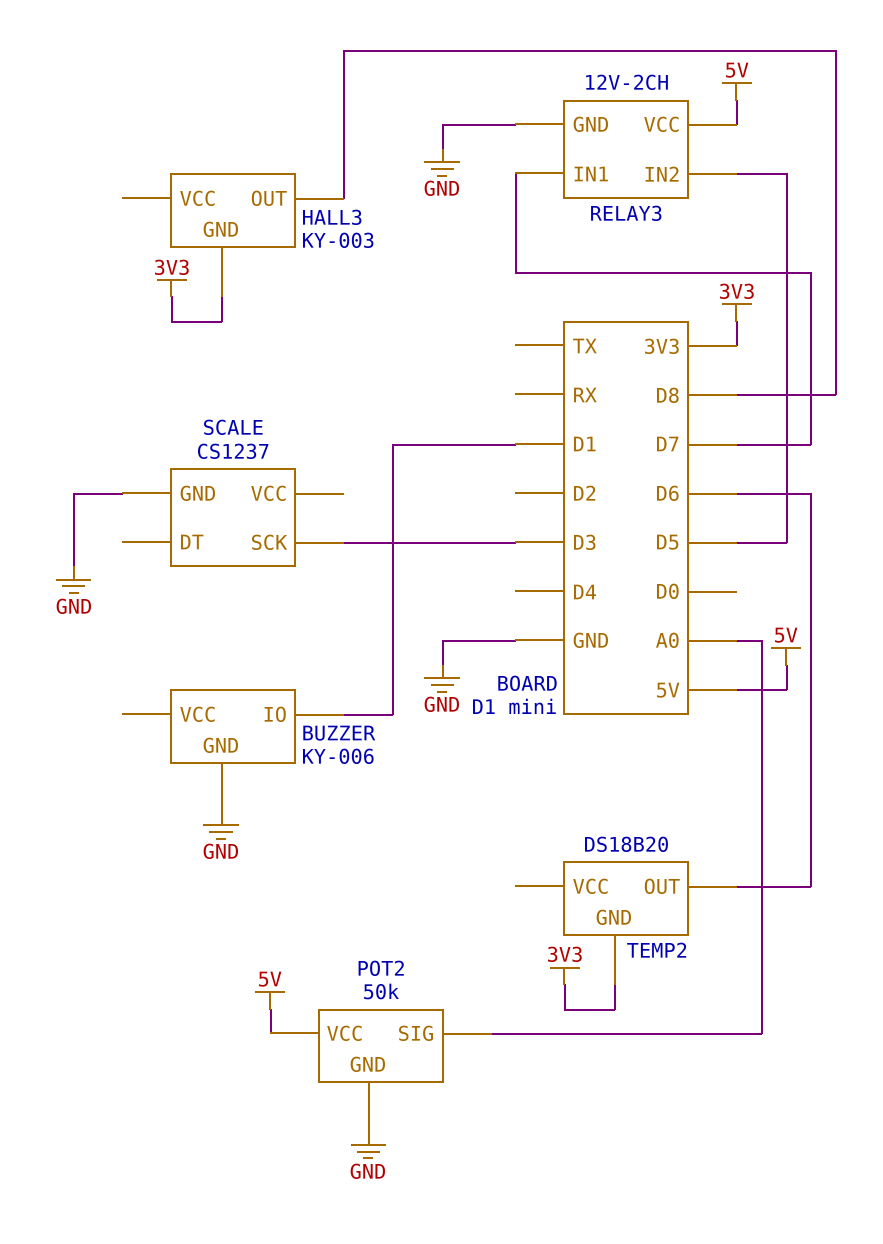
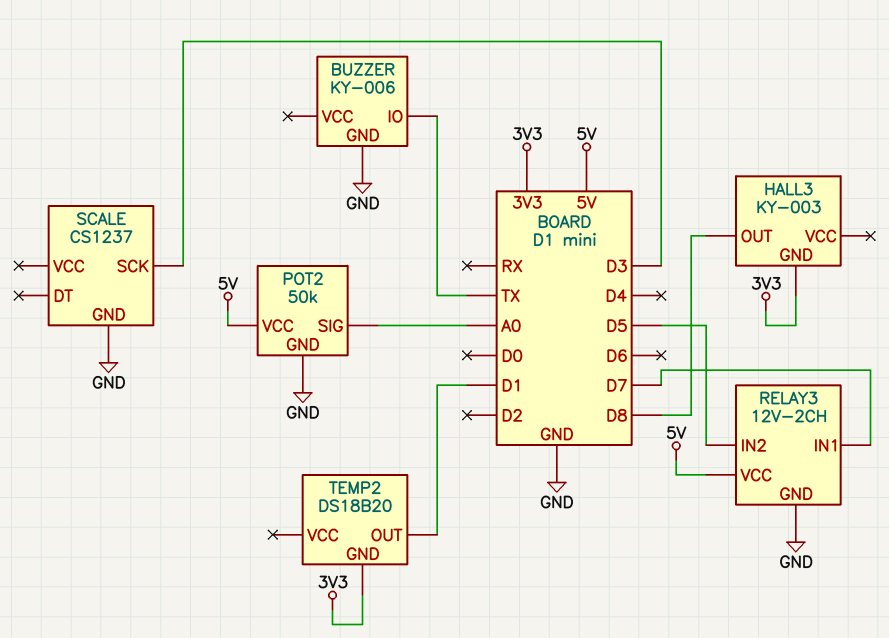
BUZZER pin IO: D1 -> TX
TEMP2 pin OUT: D6 -> D1

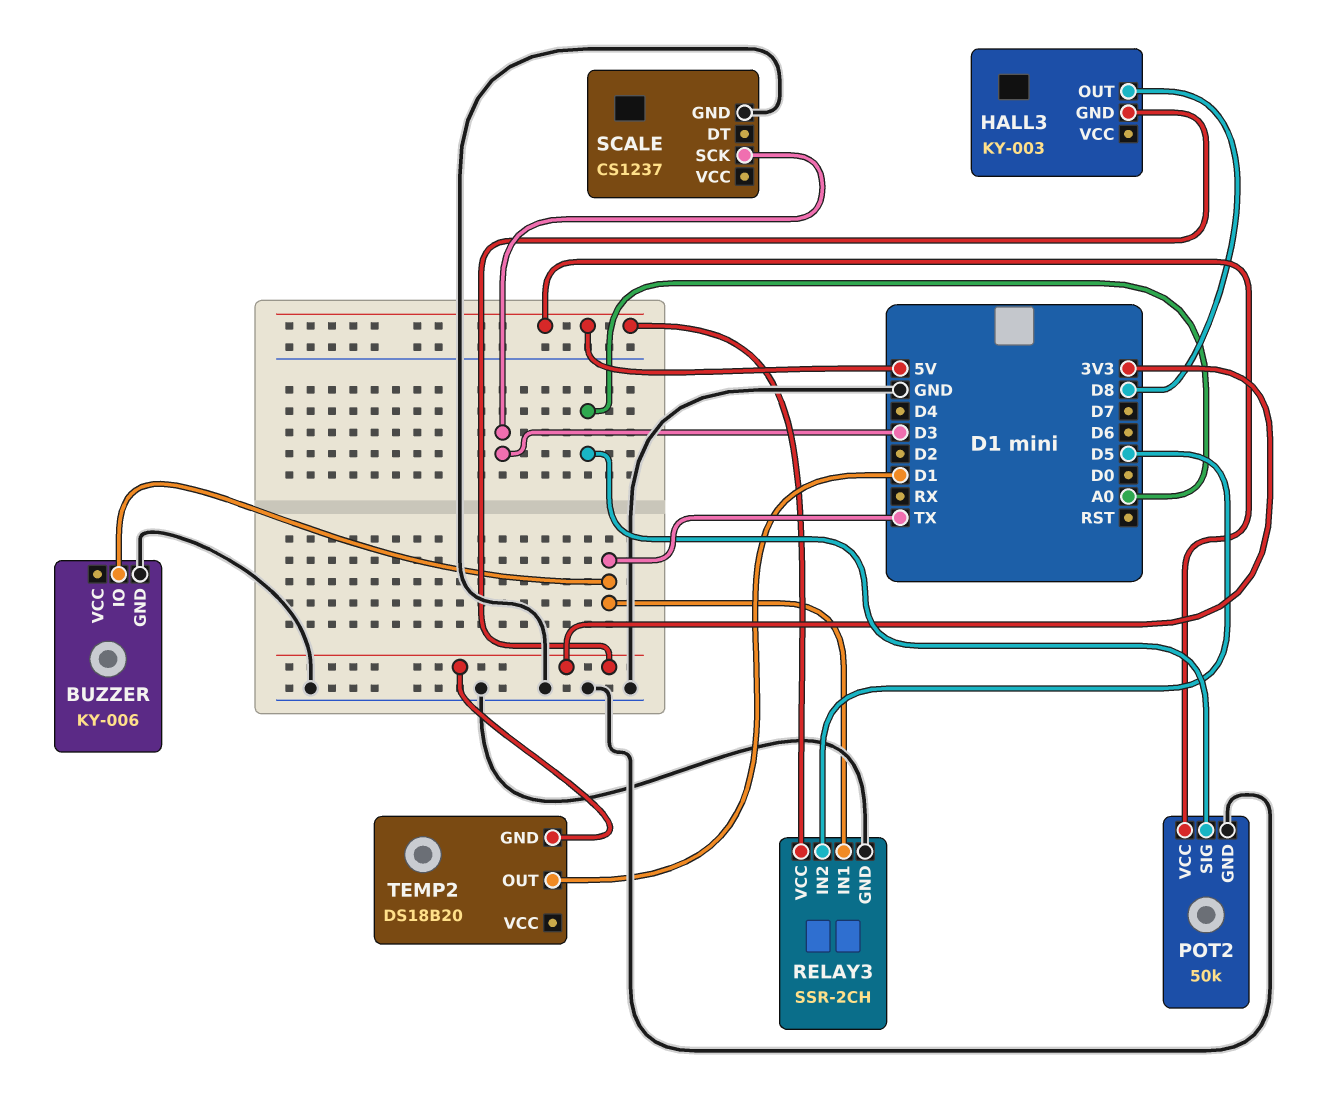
RELAY3: 12V-2CH -> SSR-2CH
RELAY3 pin IN1: D7 -> TX

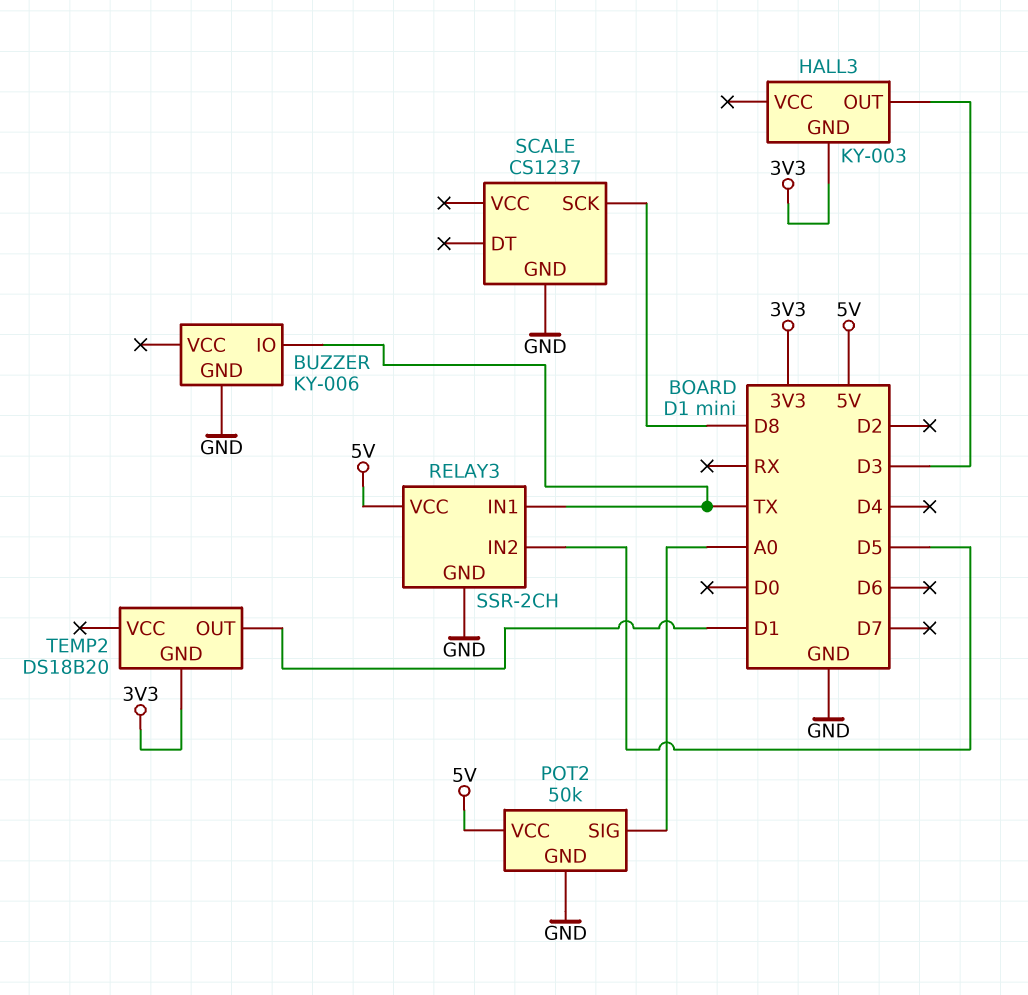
HALL3 pin OUT: D8 -> D3
SCALE pin SCK: D3 -> D8

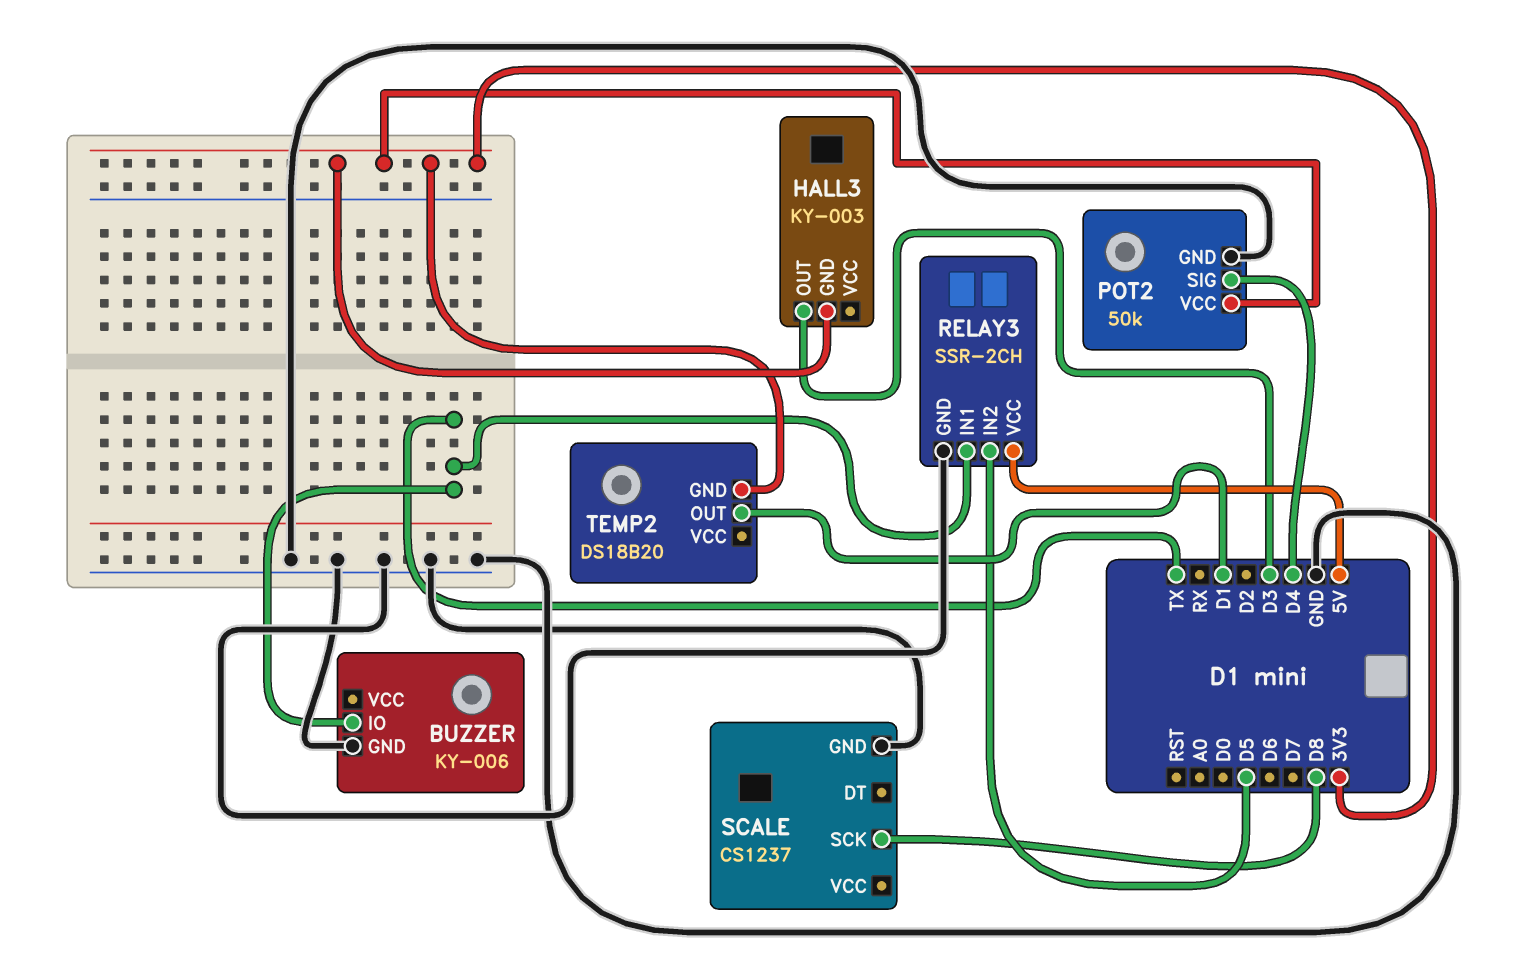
POT2 pin SIG: A0 -> D4
POT2 pin VCC: 5V -> 3V3

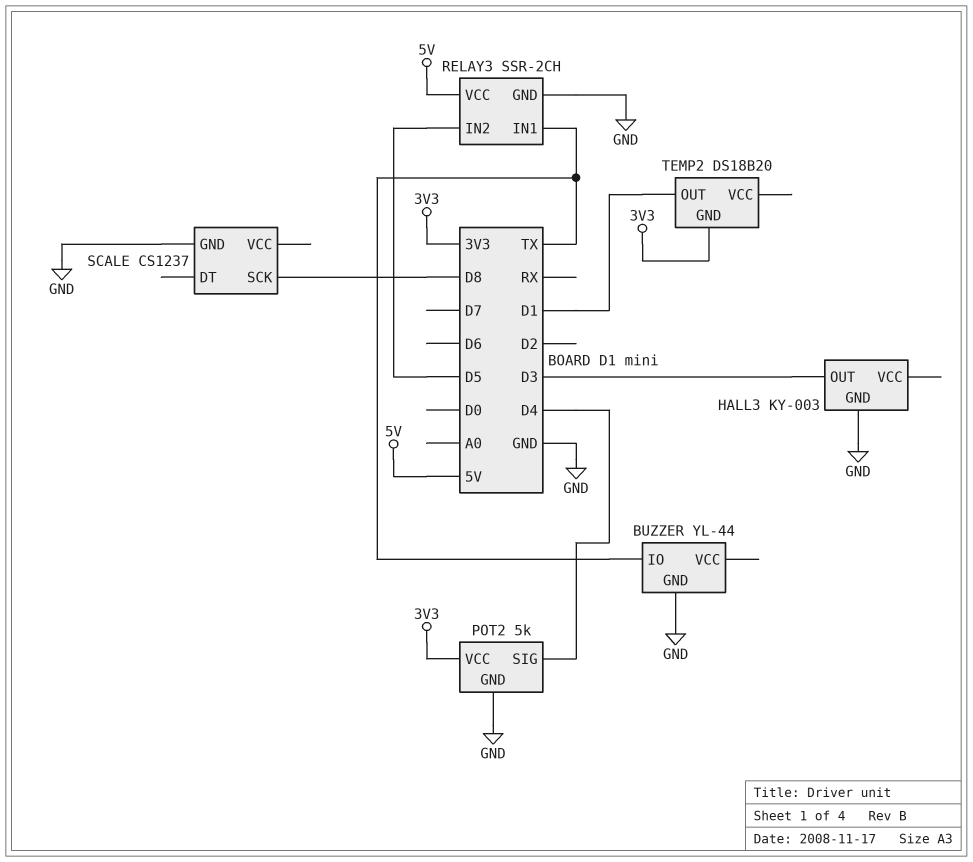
BUZZER: KY-006 -> YL-44
HALL3 pin GND: 3V3 -> GND
POT2: 50k -> 5k

